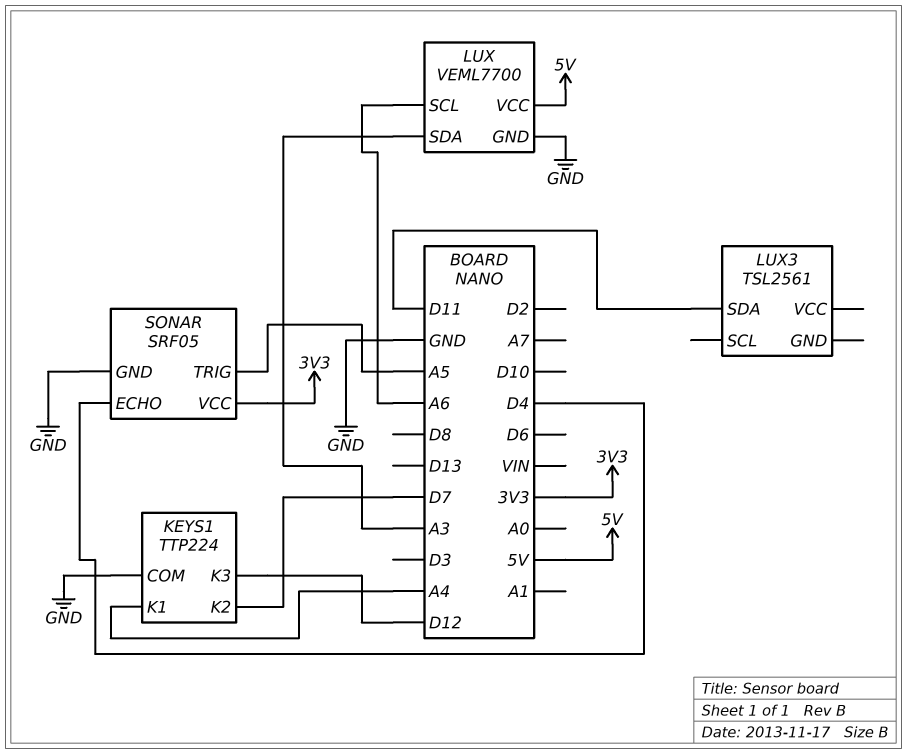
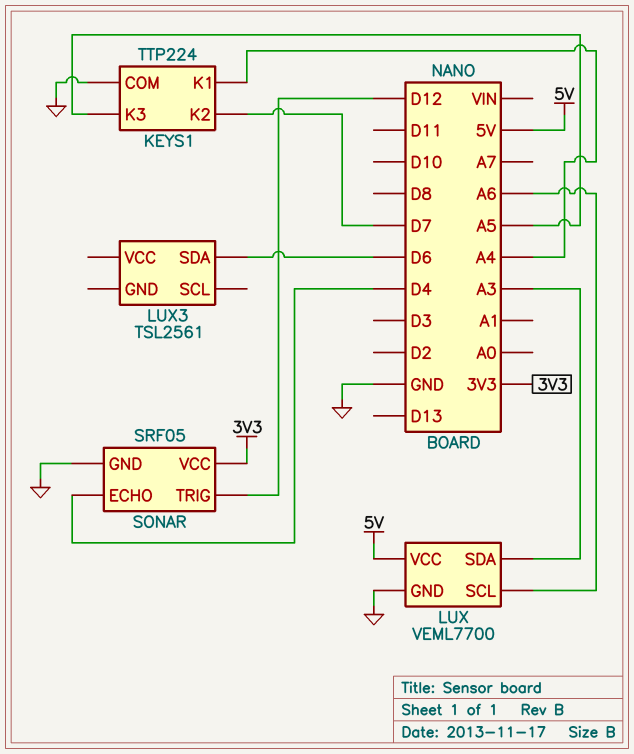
KEYS1 pin K3: D12 -> A5
LUX3 pin SDA: D11 -> D6
SONAR pin TRIG: A5 -> D12

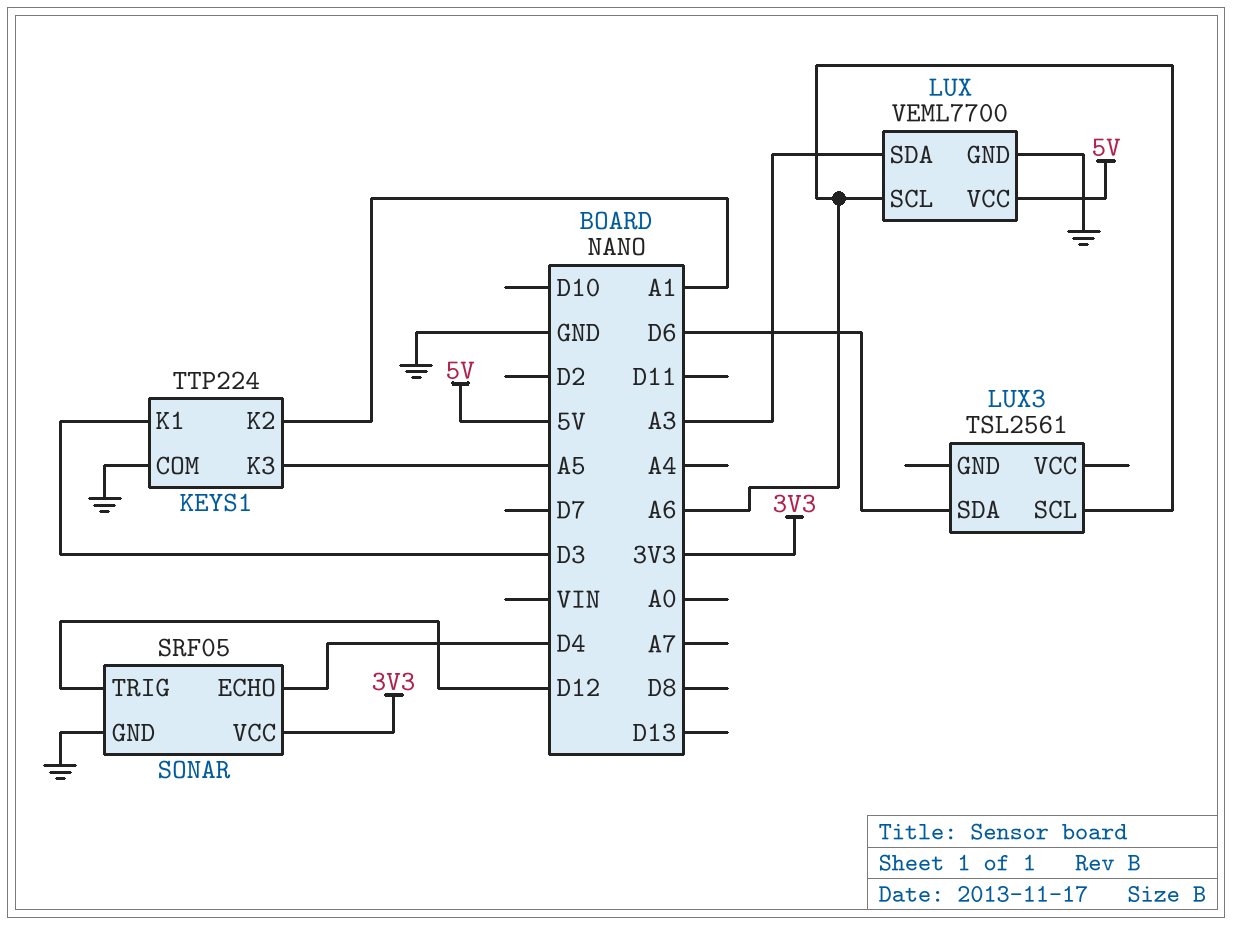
KEYS1 pin K1: A4 -> D3
KEYS1 pin K2: D7 -> A1
LUX3 pin SCL: none -> A6

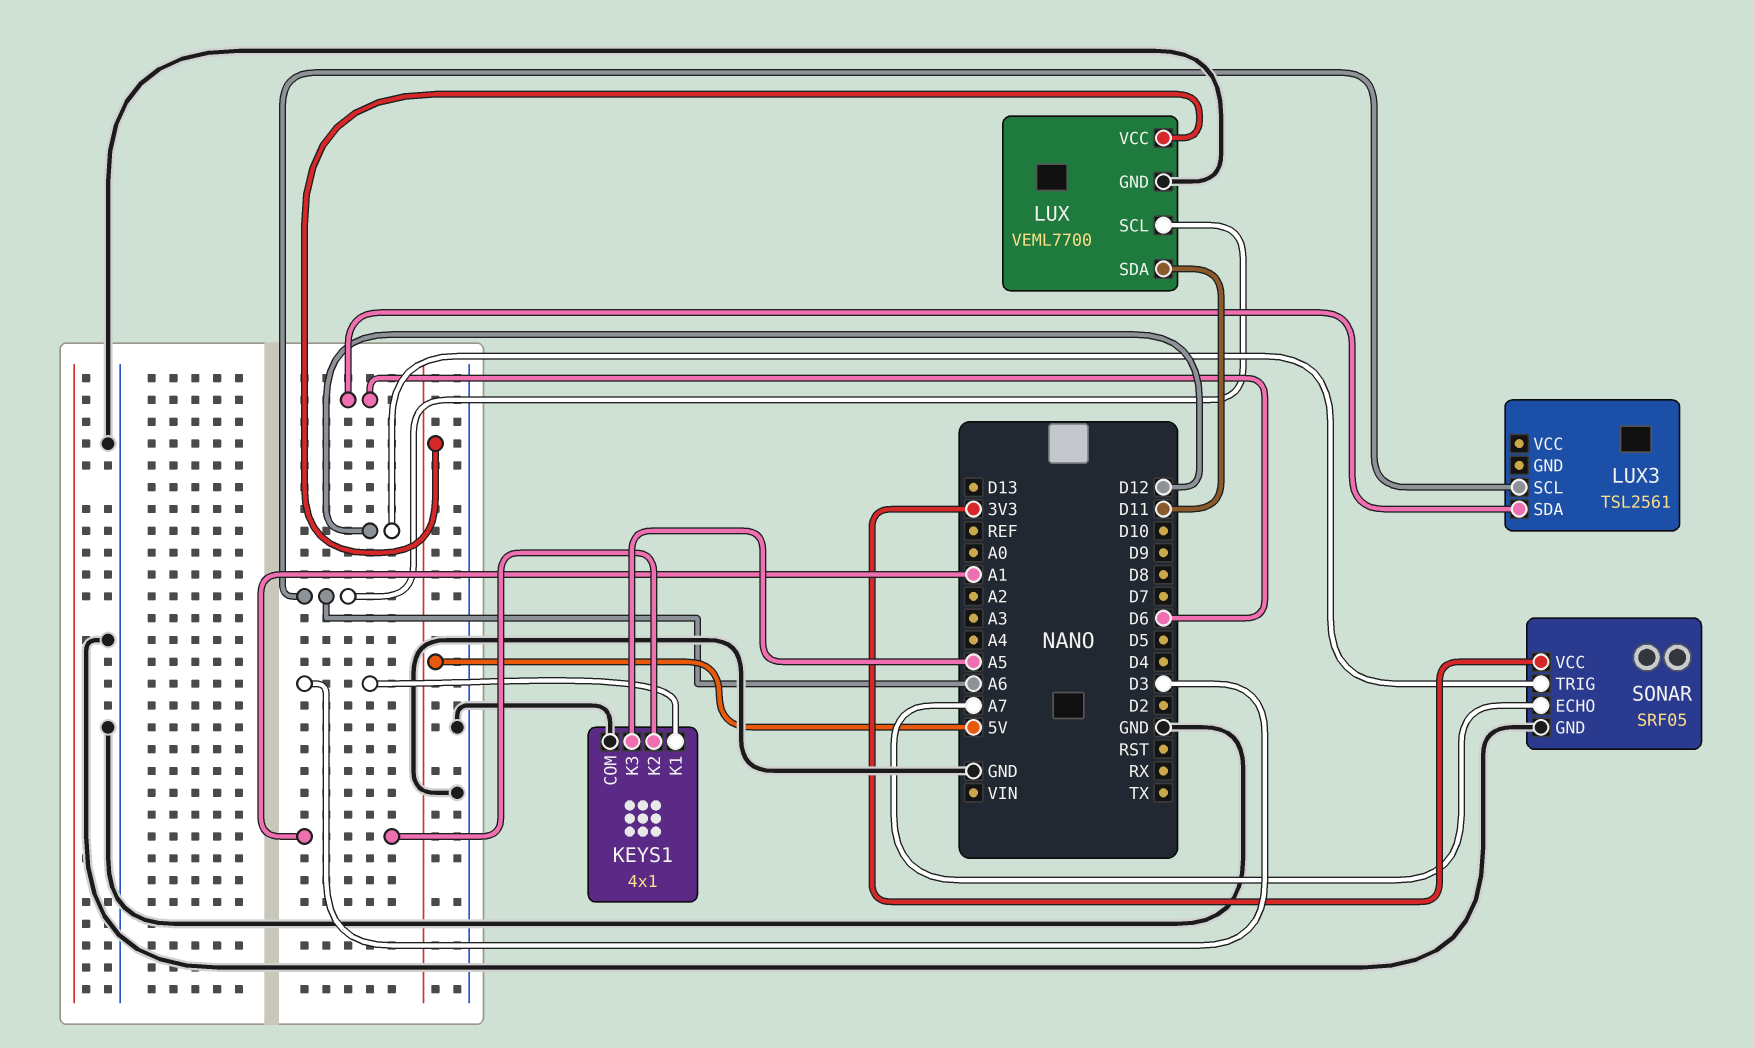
KEYS1: TTP224 -> 4x1
LUX pin SDA: A3 -> D11
SONAR pin ECHO: D4 -> A7

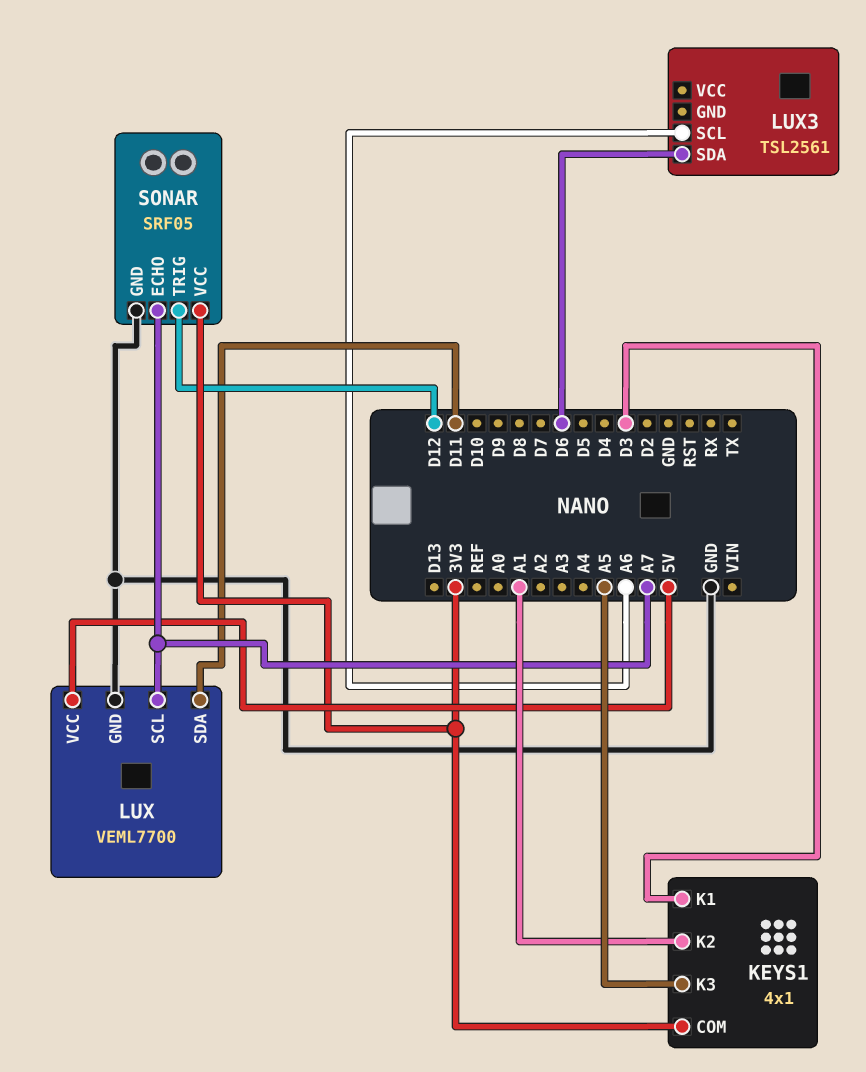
KEYS1 pin COM: GND -> 3V3
LUX pin SCL: A6 -> A7

